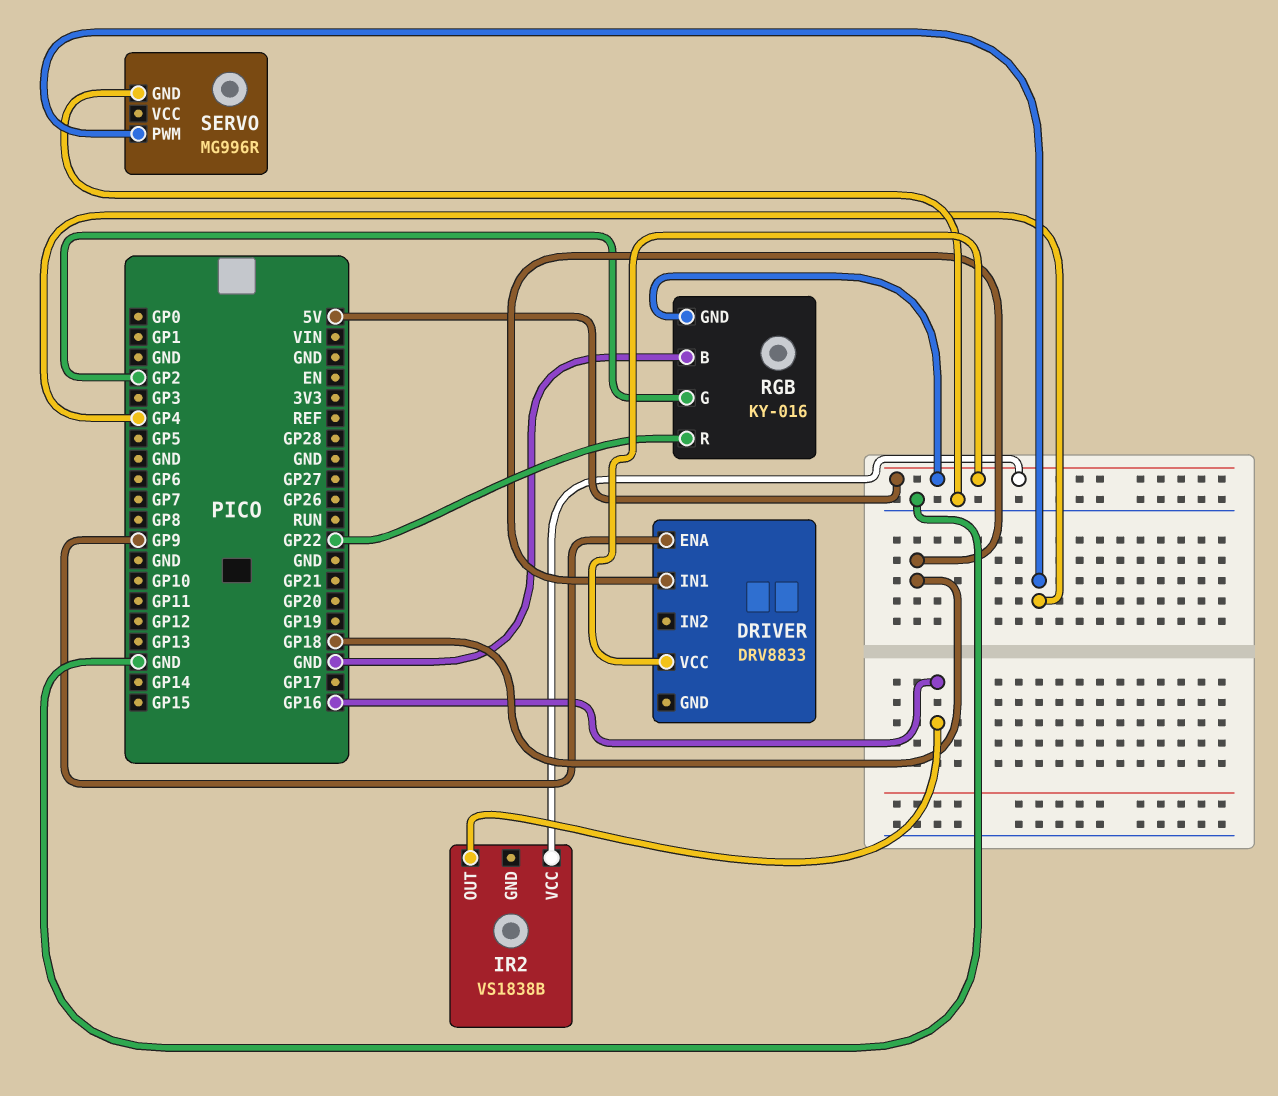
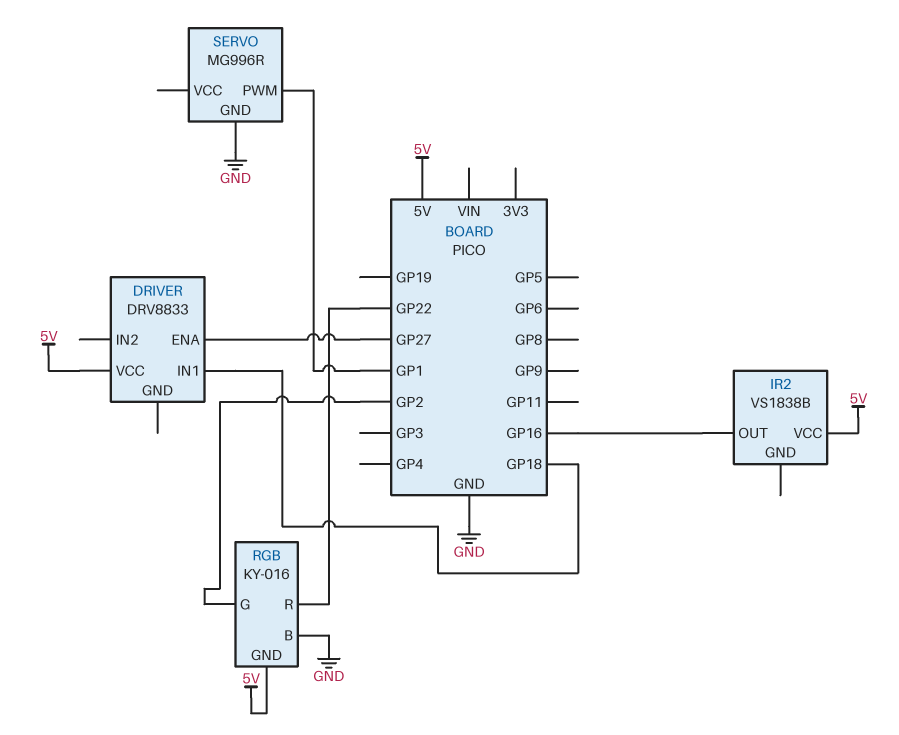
DRIVER pin ENA: GP9 -> GP27
SERVO pin PWM: GP4 -> GP1

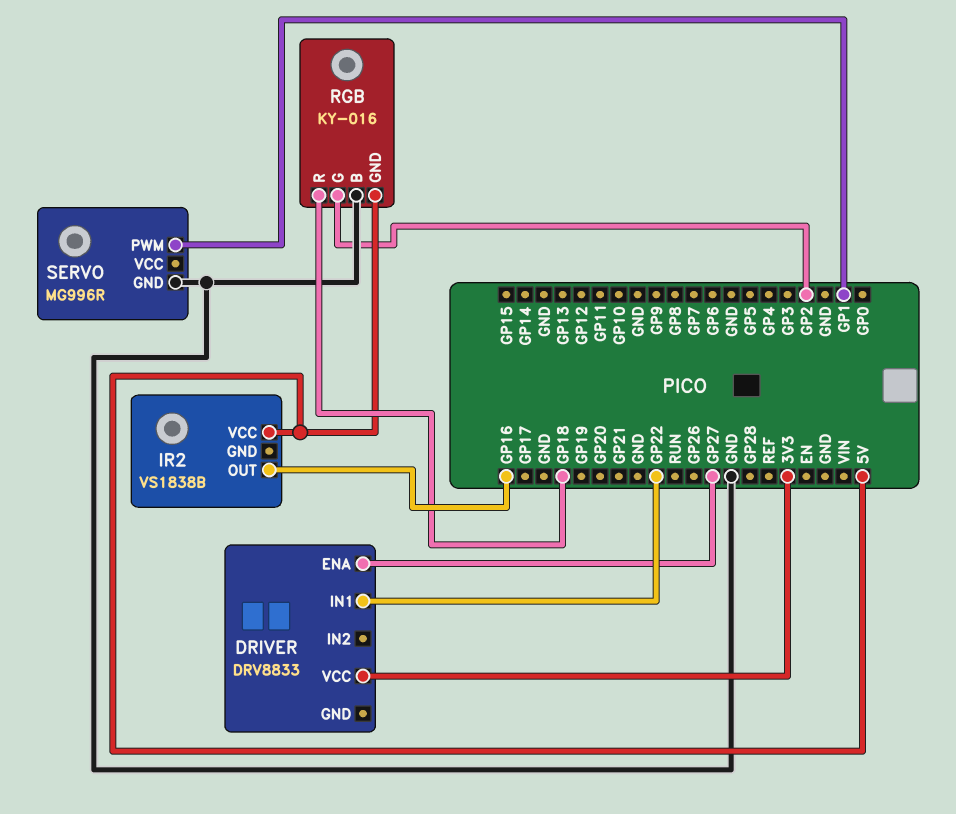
DRIVER pin IN1: GP18 -> GP22
DRIVER pin VCC: 5V -> 3V3
RGB pin R: GP22 -> GP18

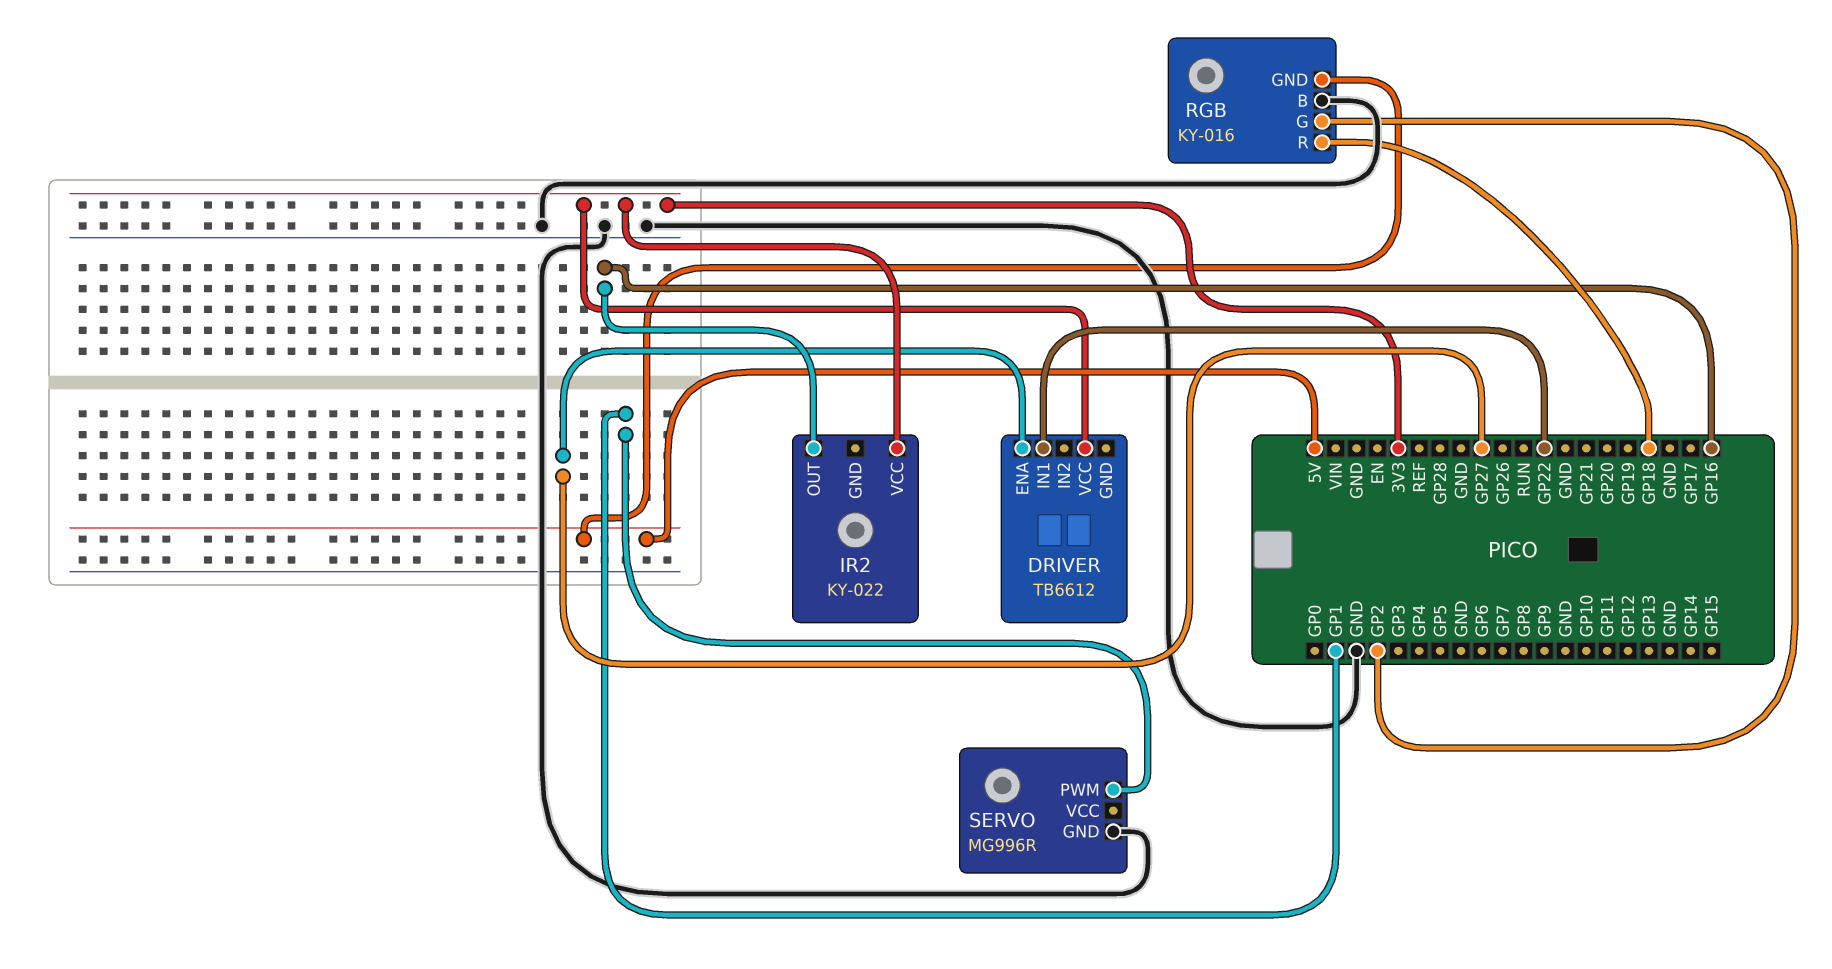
DRIVER: DRV8833 -> TB6612
IR2: VS1838B -> KY-022
IR2 pin VCC: 5V -> 3V3

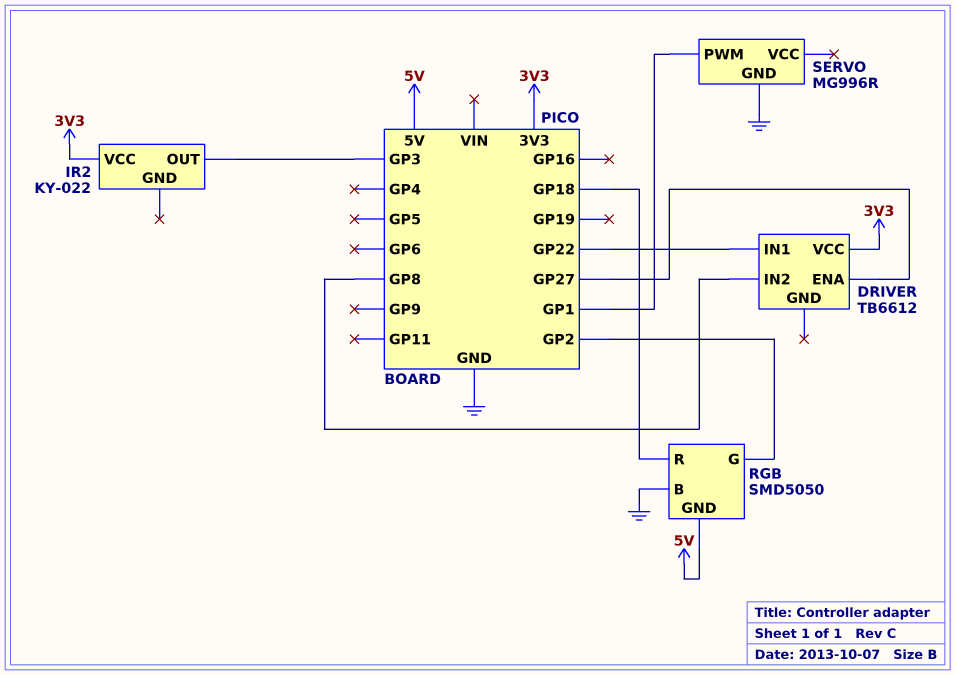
DRIVER pin IN2: none -> GP8
IR2 pin OUT: GP16 -> GP3
RGB: KY-016 -> SMD5050

